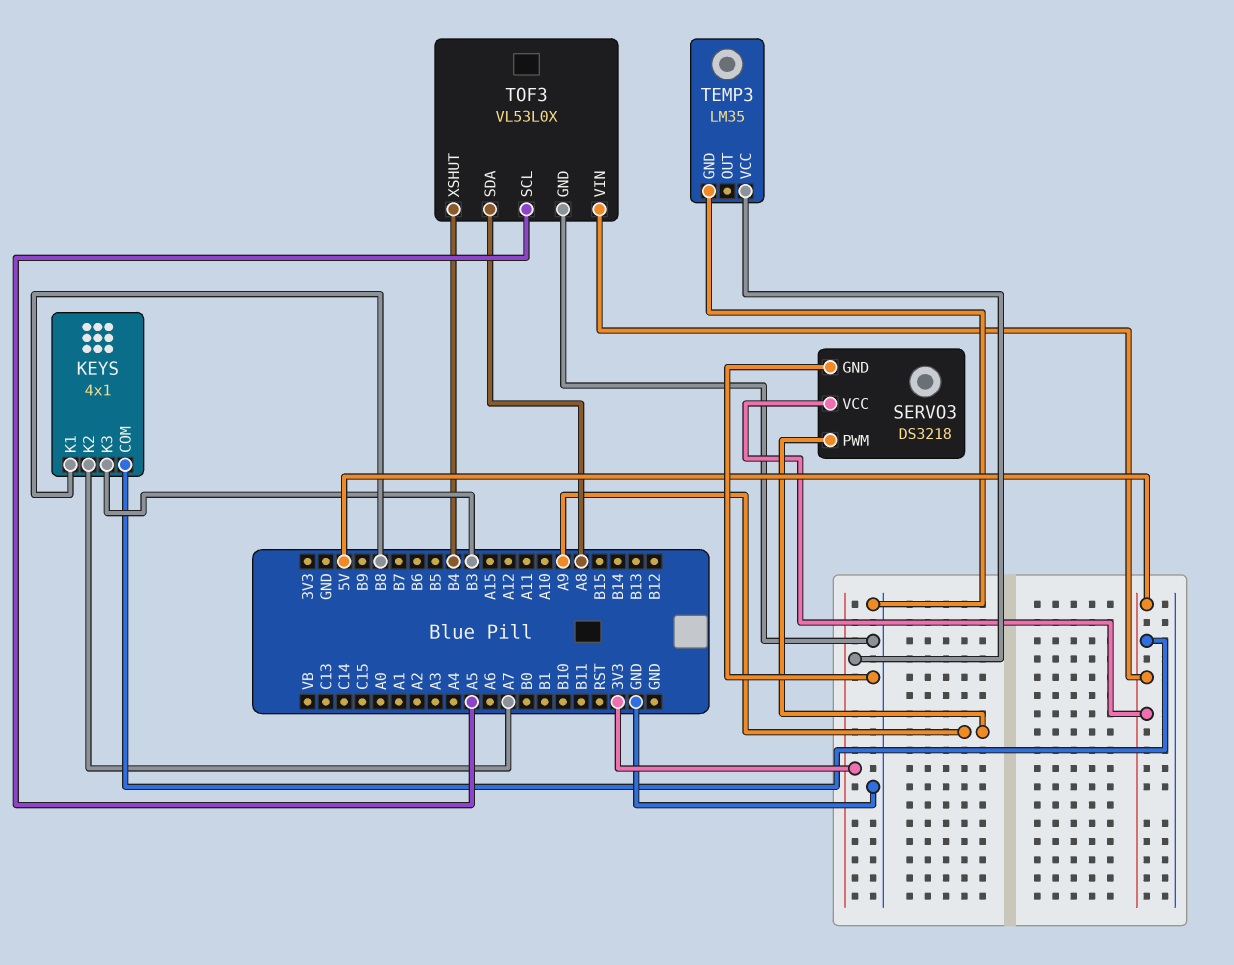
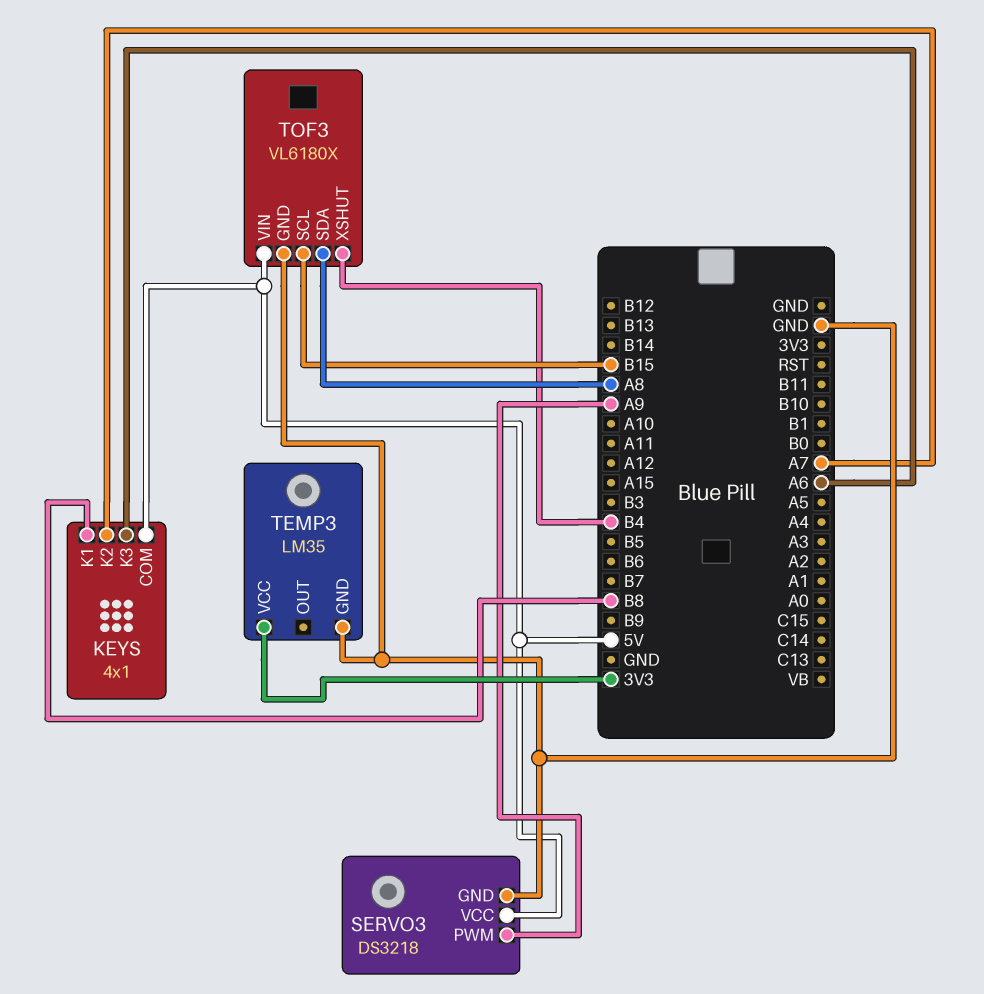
KEYS pin K3: B3 -> A6
TOF3: VL53L0X -> VL6180X
TOF3 pin SCL: A5 -> B15

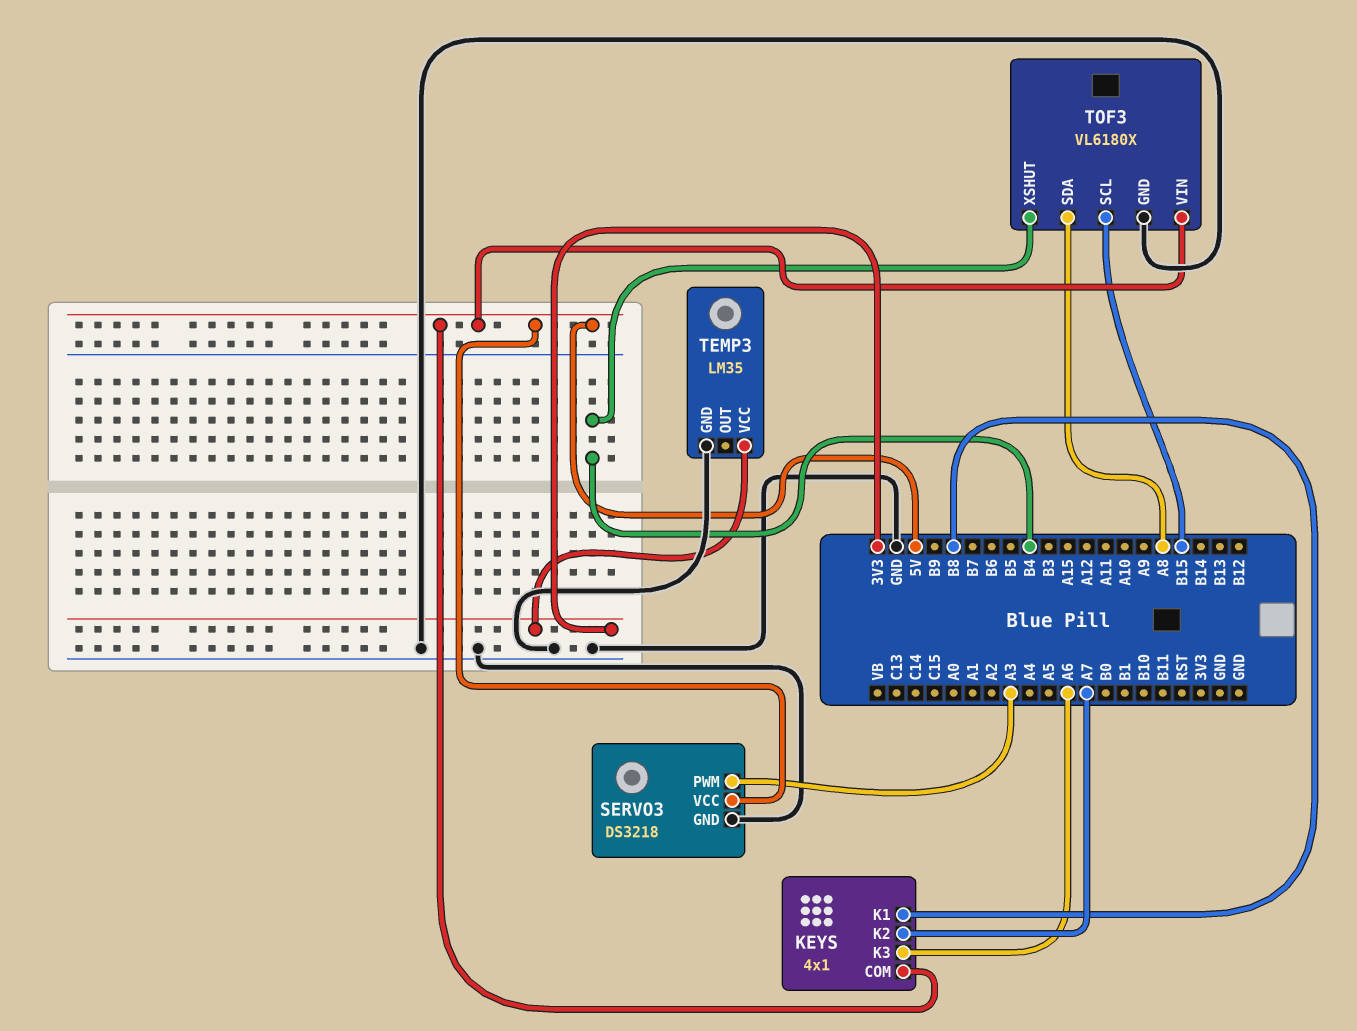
SERVO3 pin PWM: A9 -> A3

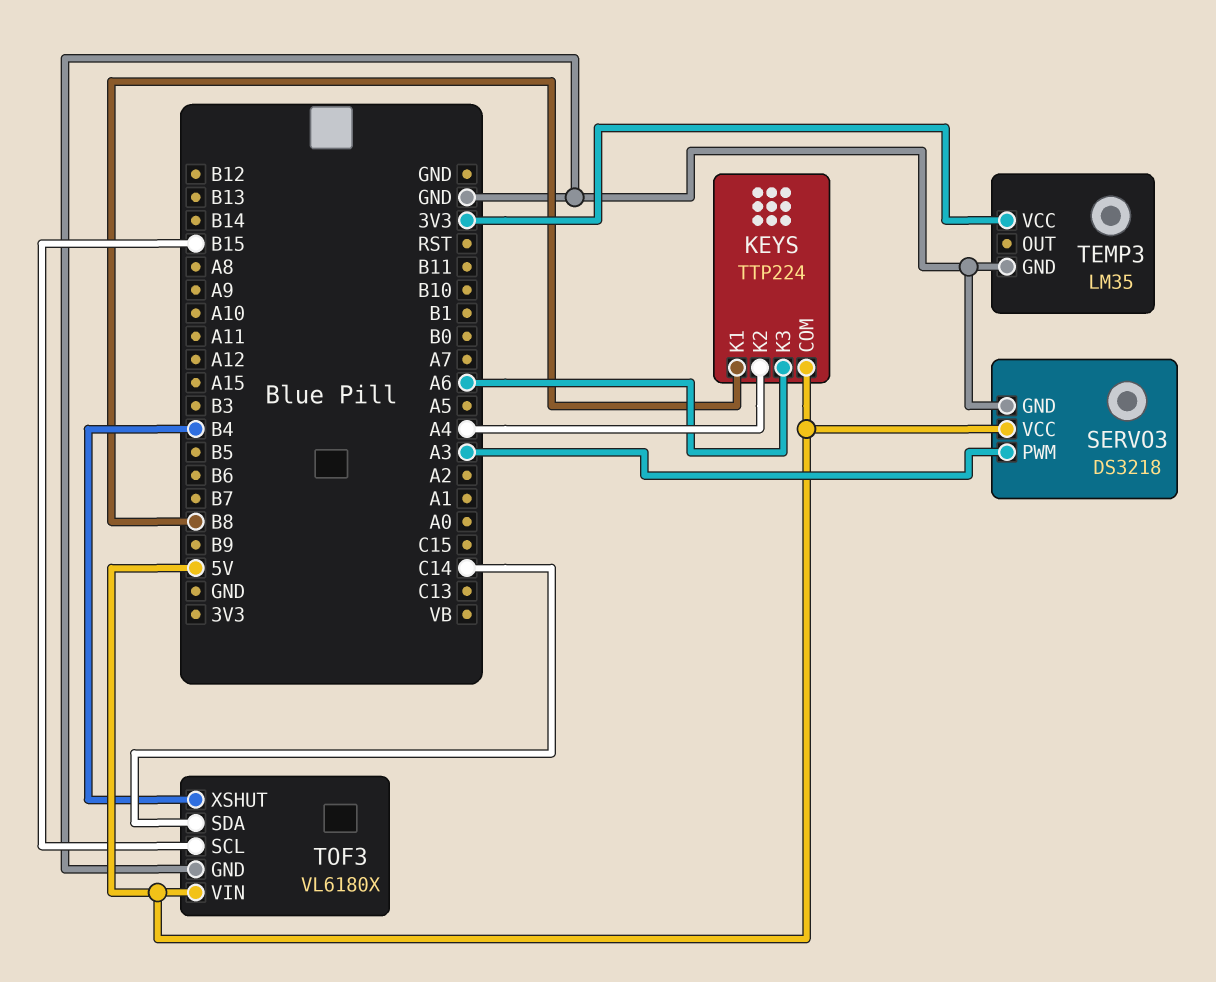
KEYS: 4x1 -> TTP224
KEYS pin K2: A7 -> A4
TOF3 pin SDA: A8 -> C14

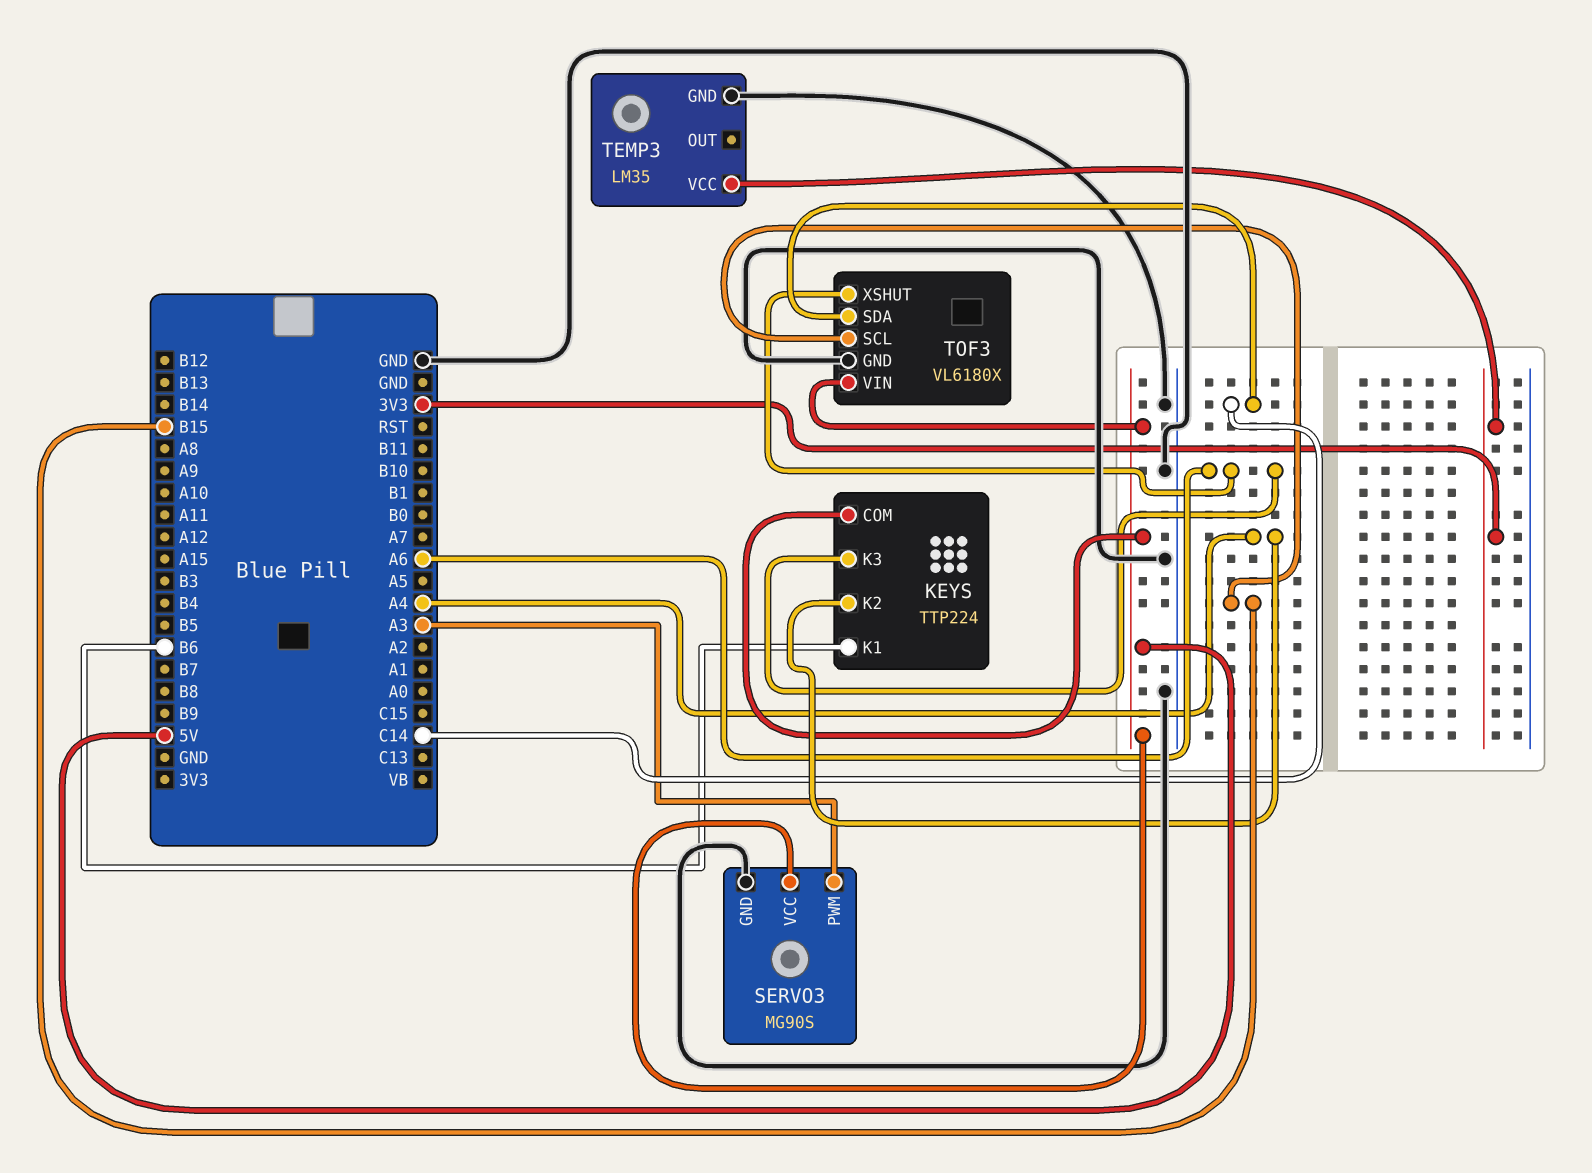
KEYS pin K1: B8 -> B6
SERVO3: DS3218 -> MG90S
TOF3 pin XSHUT: B4 -> A6

